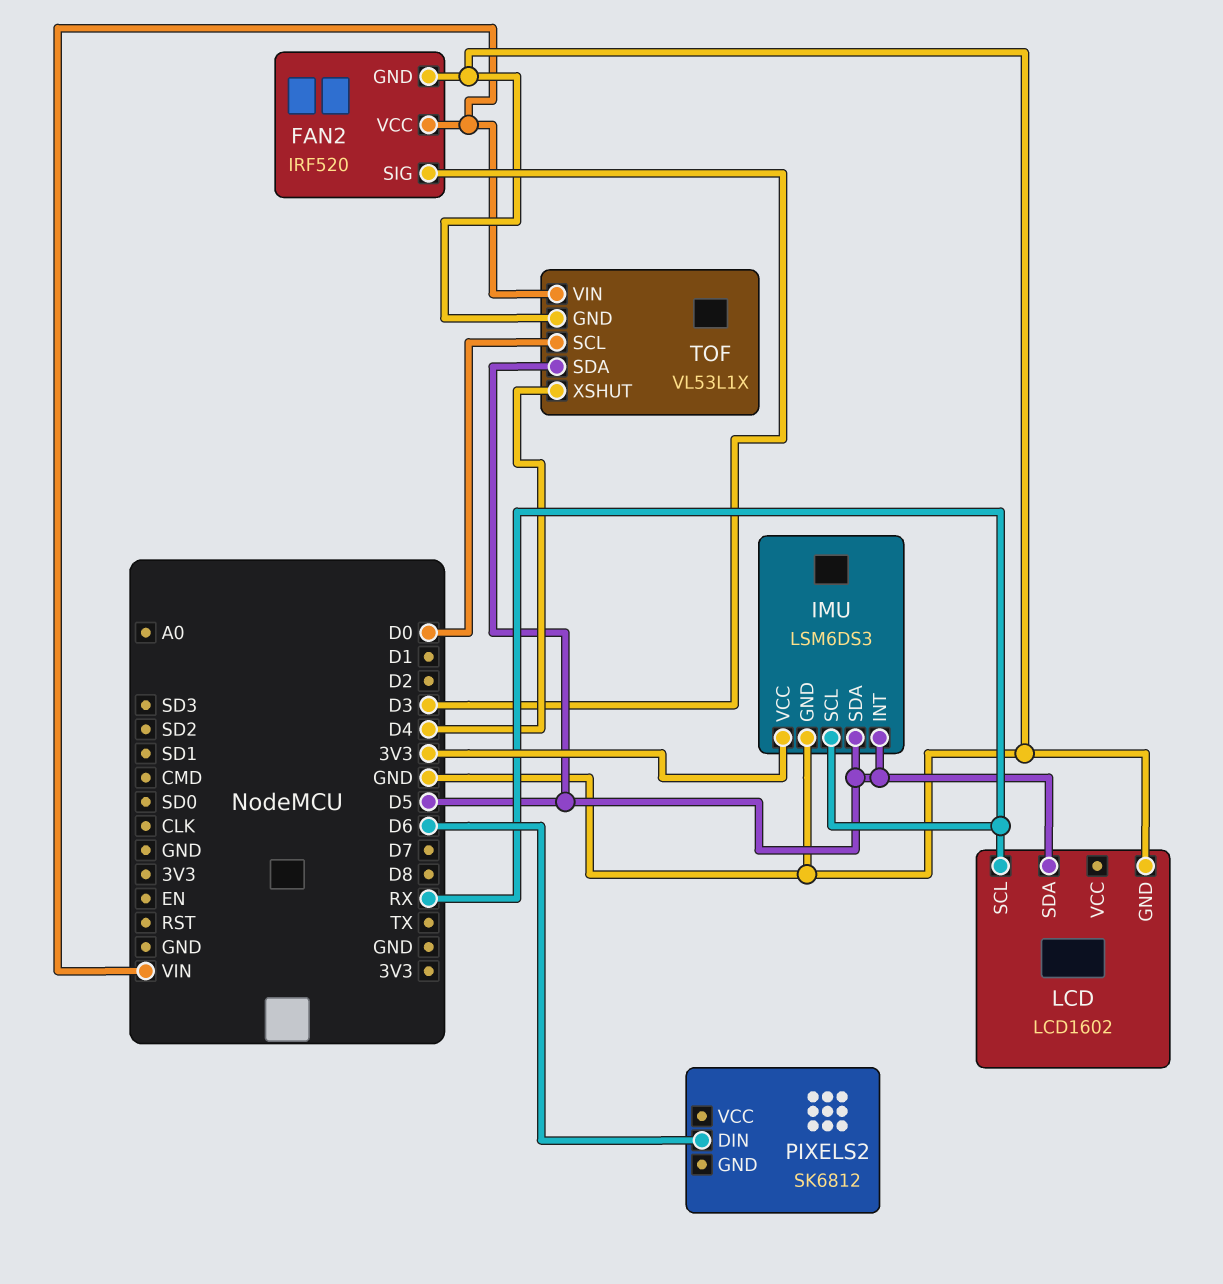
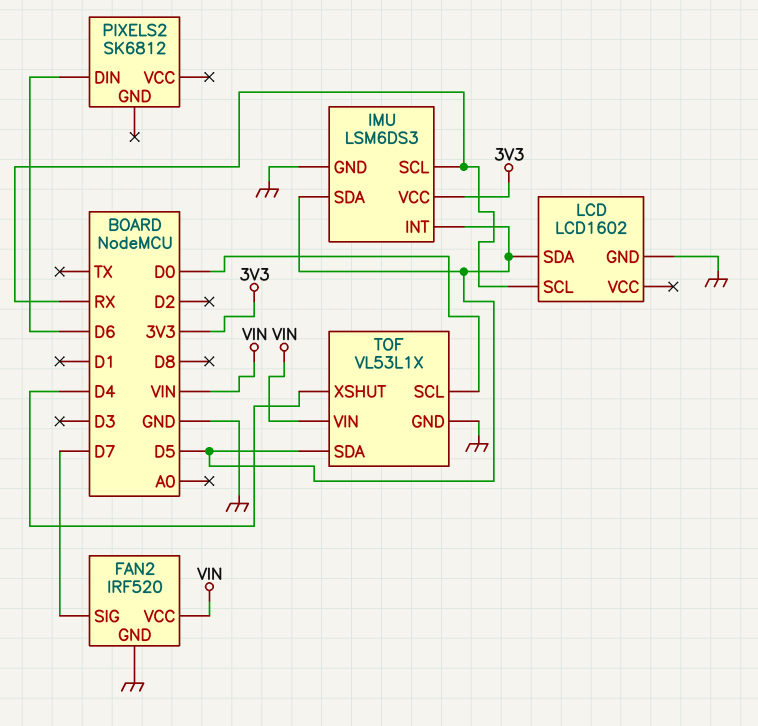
FAN2 pin SIG: D3 -> D7

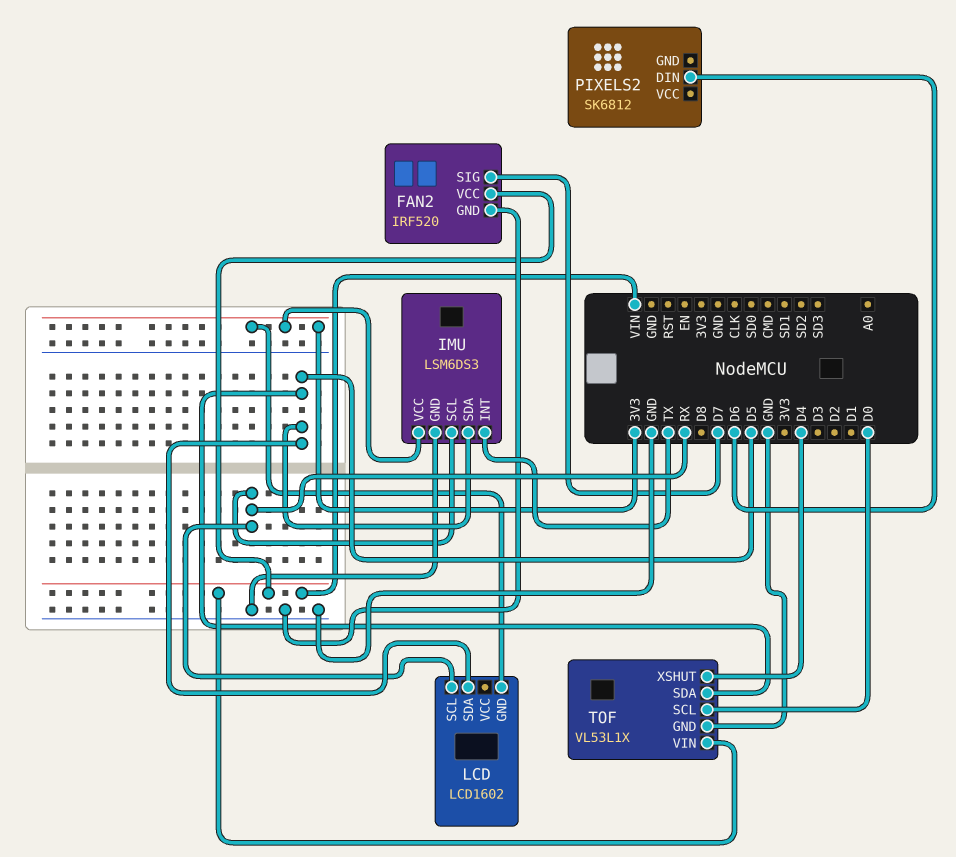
IMU pin INT: D5 -> TX
LCD pin GND: GND -> 3V3

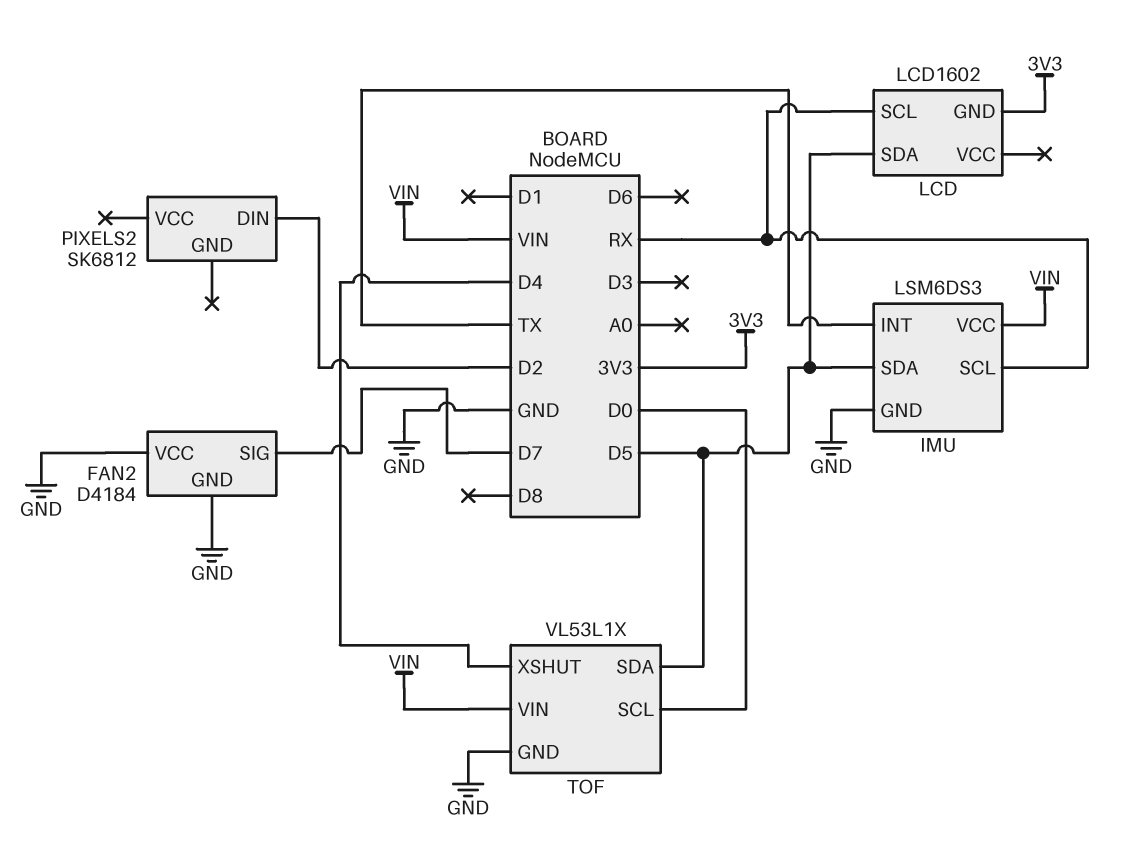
FAN2: IRF520 -> D4184
FAN2 pin VCC: VIN -> GND
IMU pin VCC: 3V3 -> VIN
PIXELS2 pin DIN: D6 -> D2

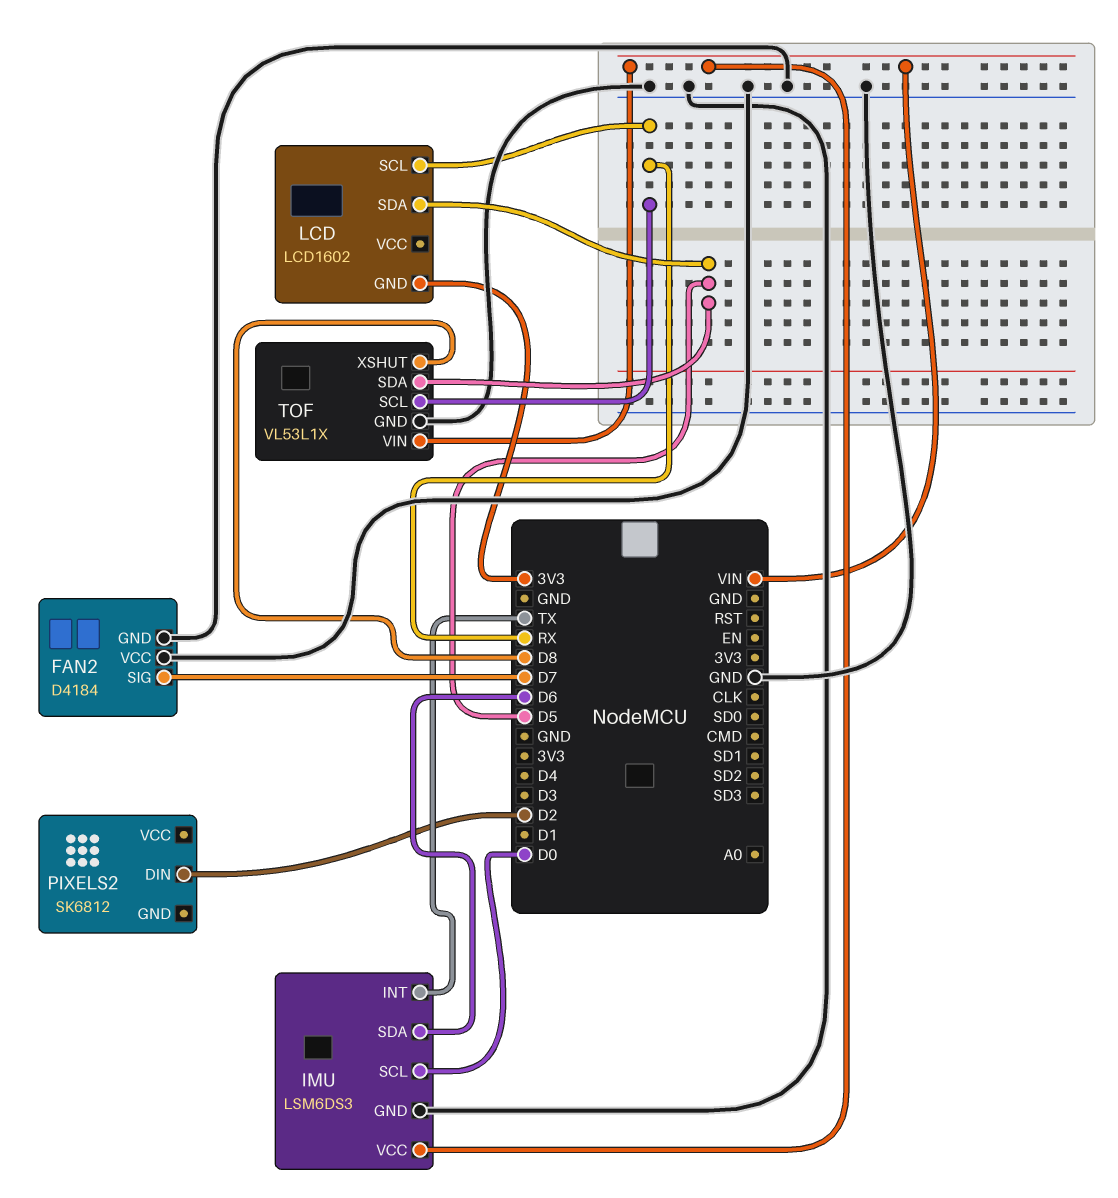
IMU pin SCL: RX -> D0
IMU pin SDA: D5 -> D6
TOF pin SCL: D0 -> RX
TOF pin XSHUT: D4 -> D8

